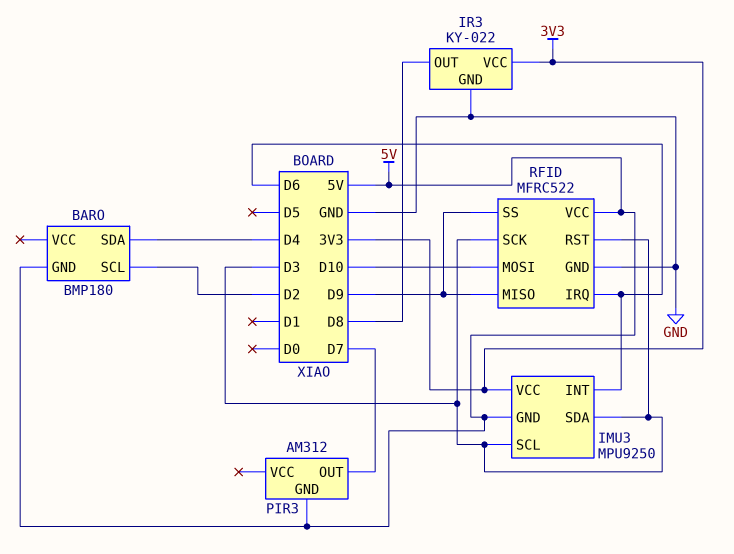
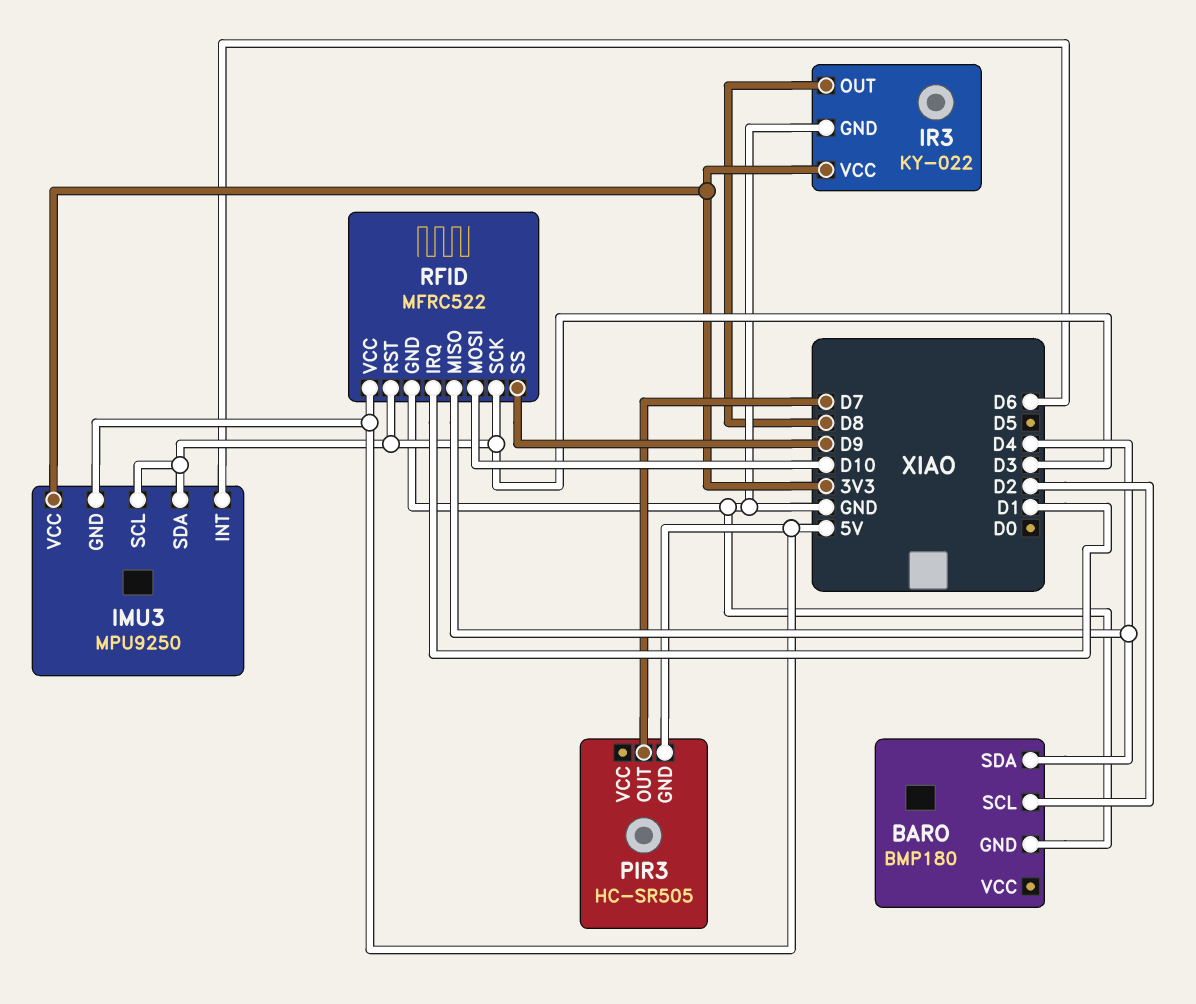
BARO pin GND: 5V -> GND
PIR3: AM312 -> HC-SR505
RFID pin IRQ: D6 -> D1
RFID pin MISO: D9 -> D4

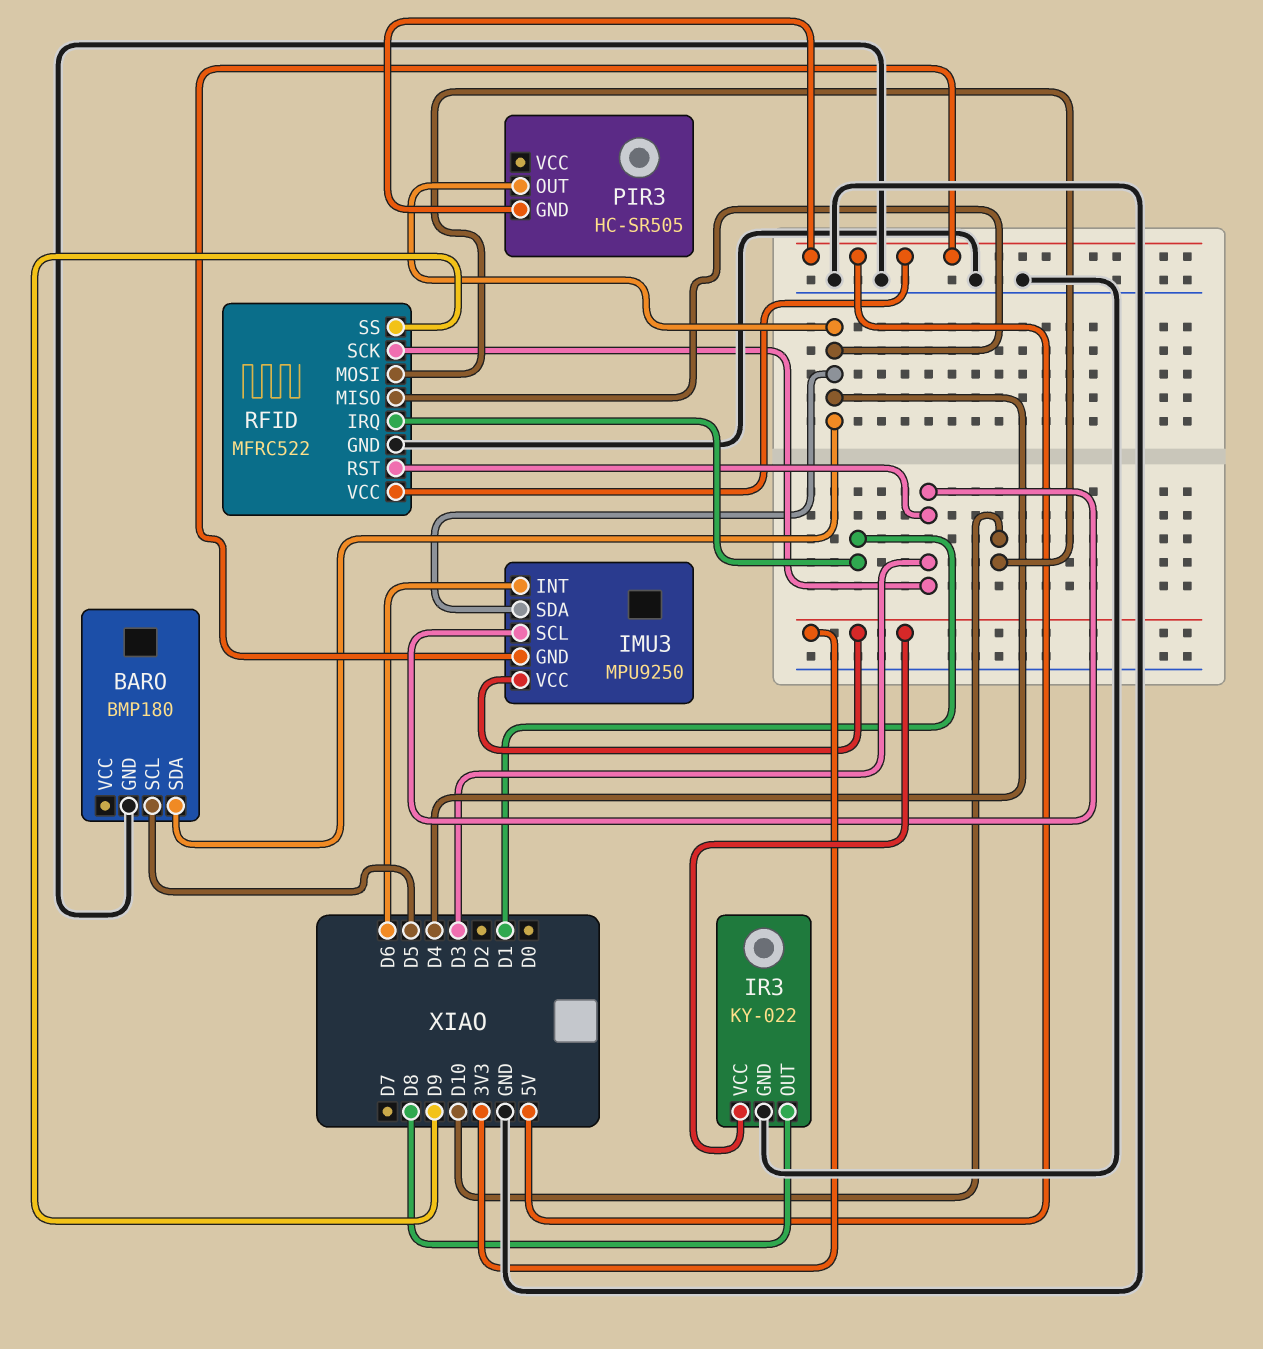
BARO pin SCL: D2 -> D5
IMU3 pin SDA: D3 -> D4
PIR3 pin OUT: D7 -> D4

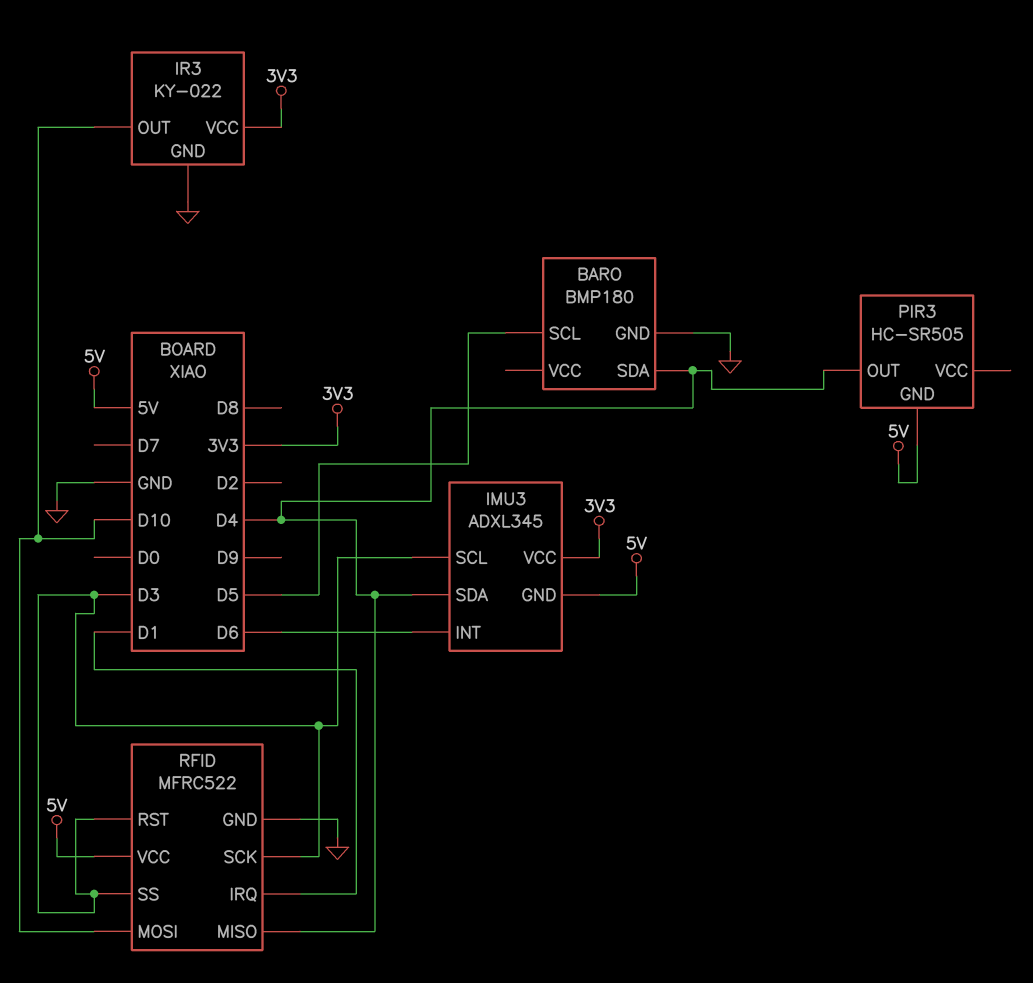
IMU3: MPU9250 -> ADXL345
IR3 pin OUT: D8 -> D10
RFID pin SS: D9 -> D3

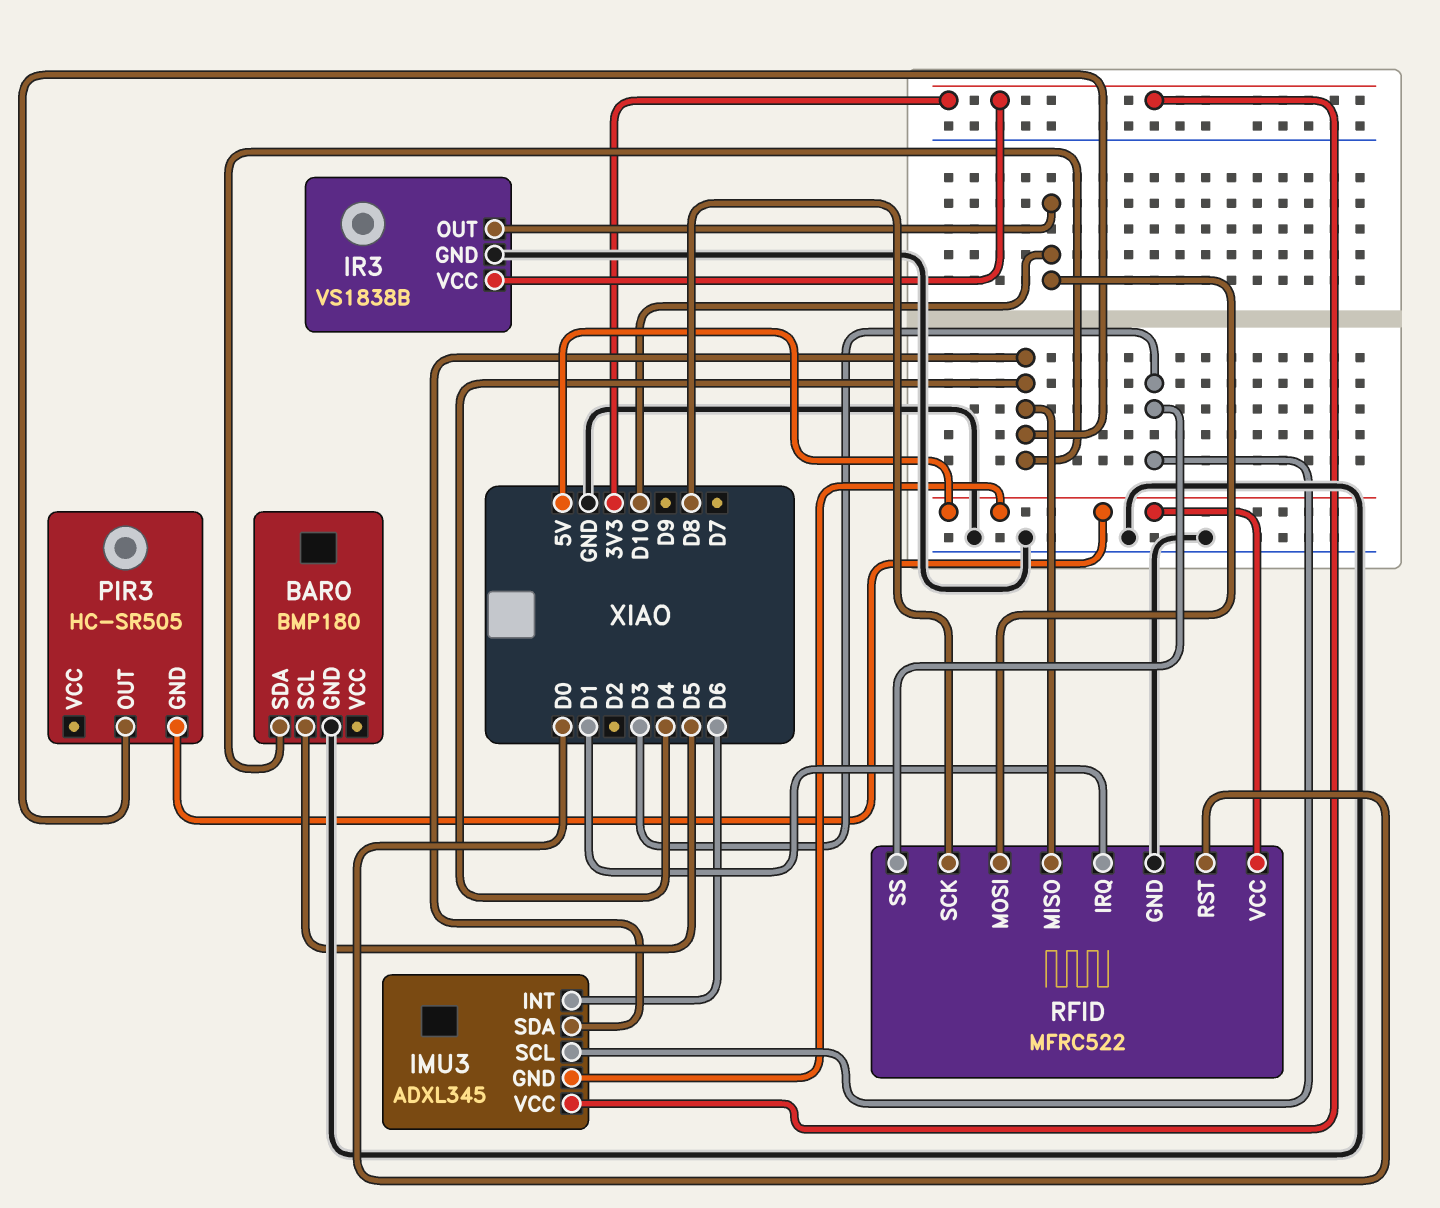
IR3: KY-022 -> VS1838B
RFID pin RST: D3 -> D0
RFID pin SCK: D3 -> D8

